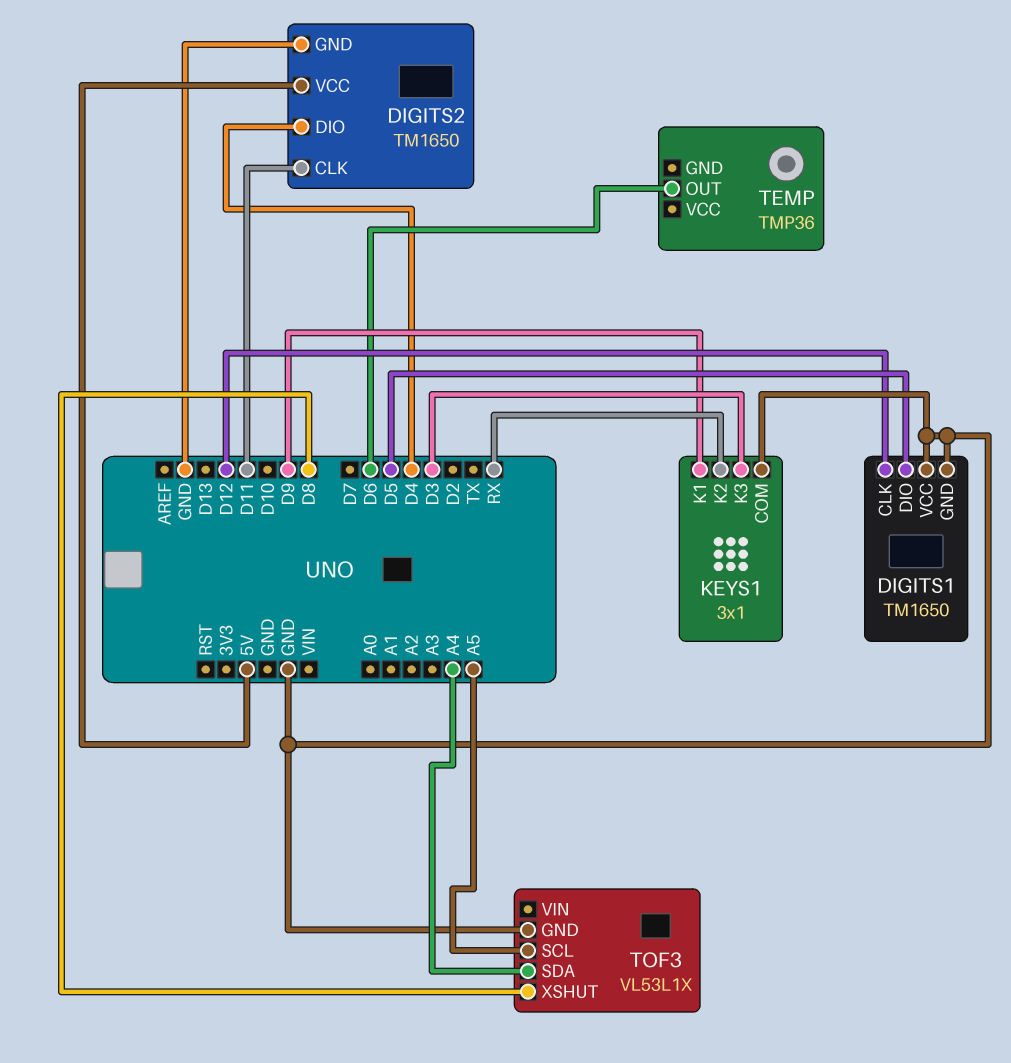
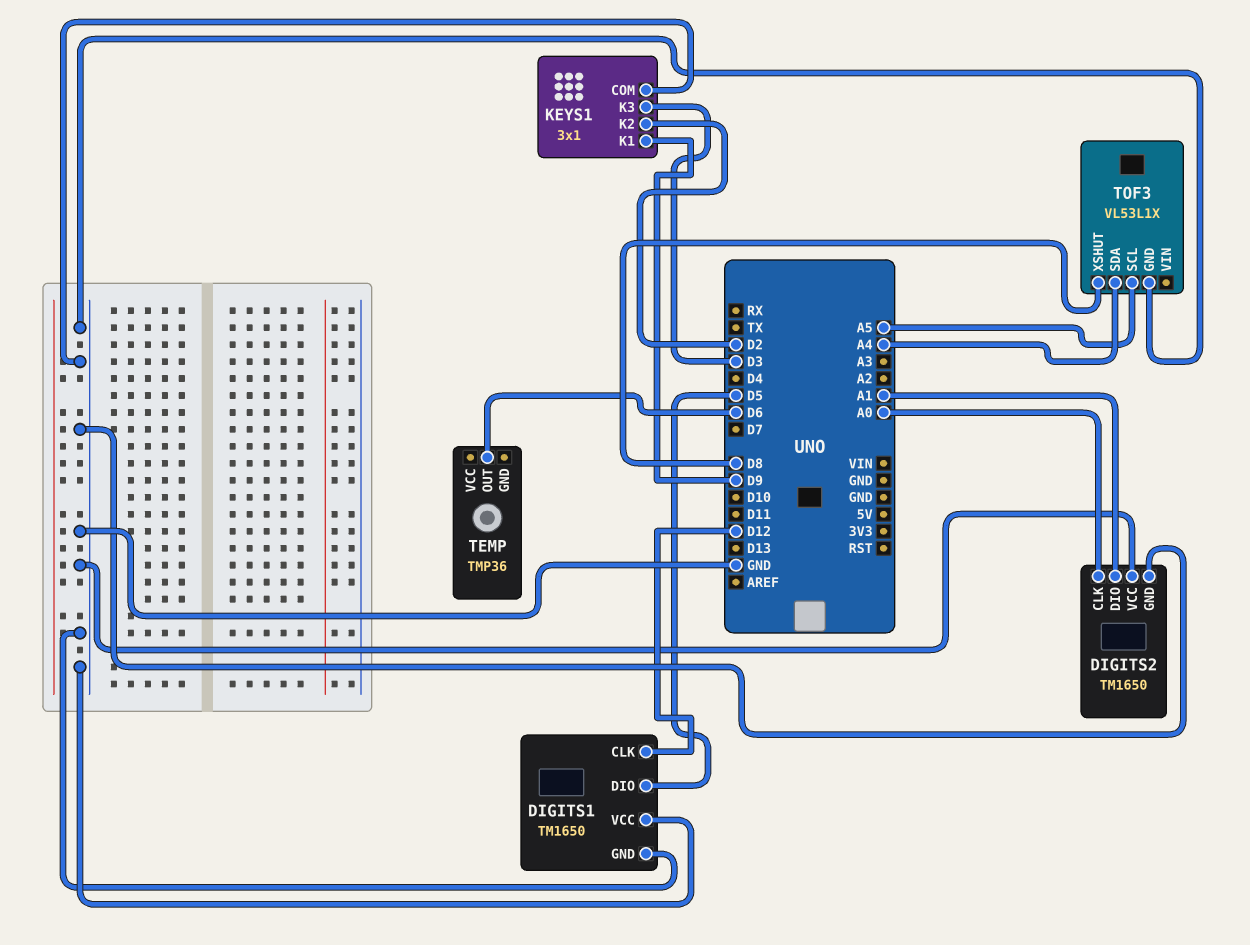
DIGITS2 pin CLK: D11 -> A0
DIGITS2 pin DIO: D4 -> A1
DIGITS2 pin VCC: 5V -> GND
KEYS1 pin K2: RX -> D2

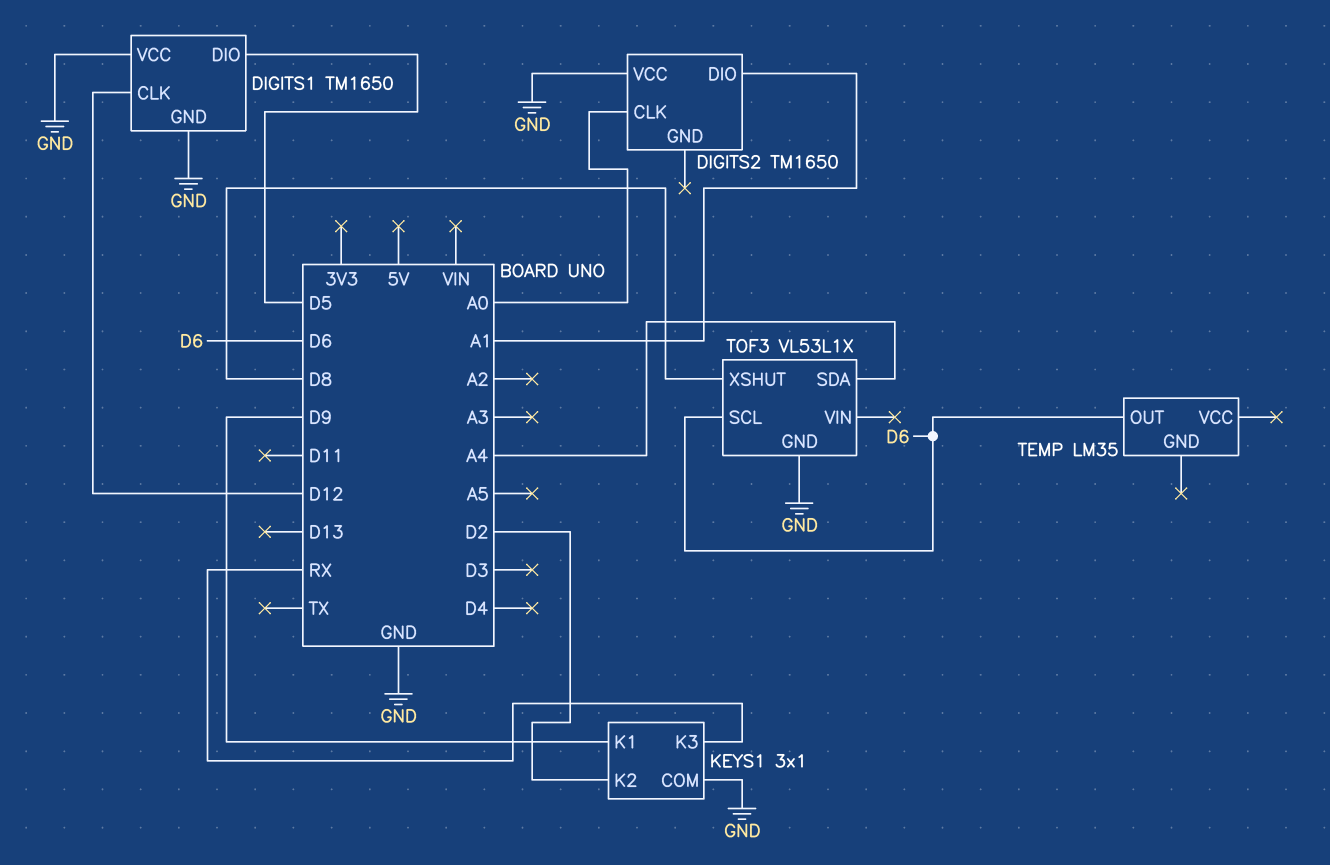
DIGITS2 pin GND: GND -> none
KEYS1 pin K3: D3 -> RX
TEMP: TMP36 -> LM35
TOF3 pin SCL: A5 -> D6

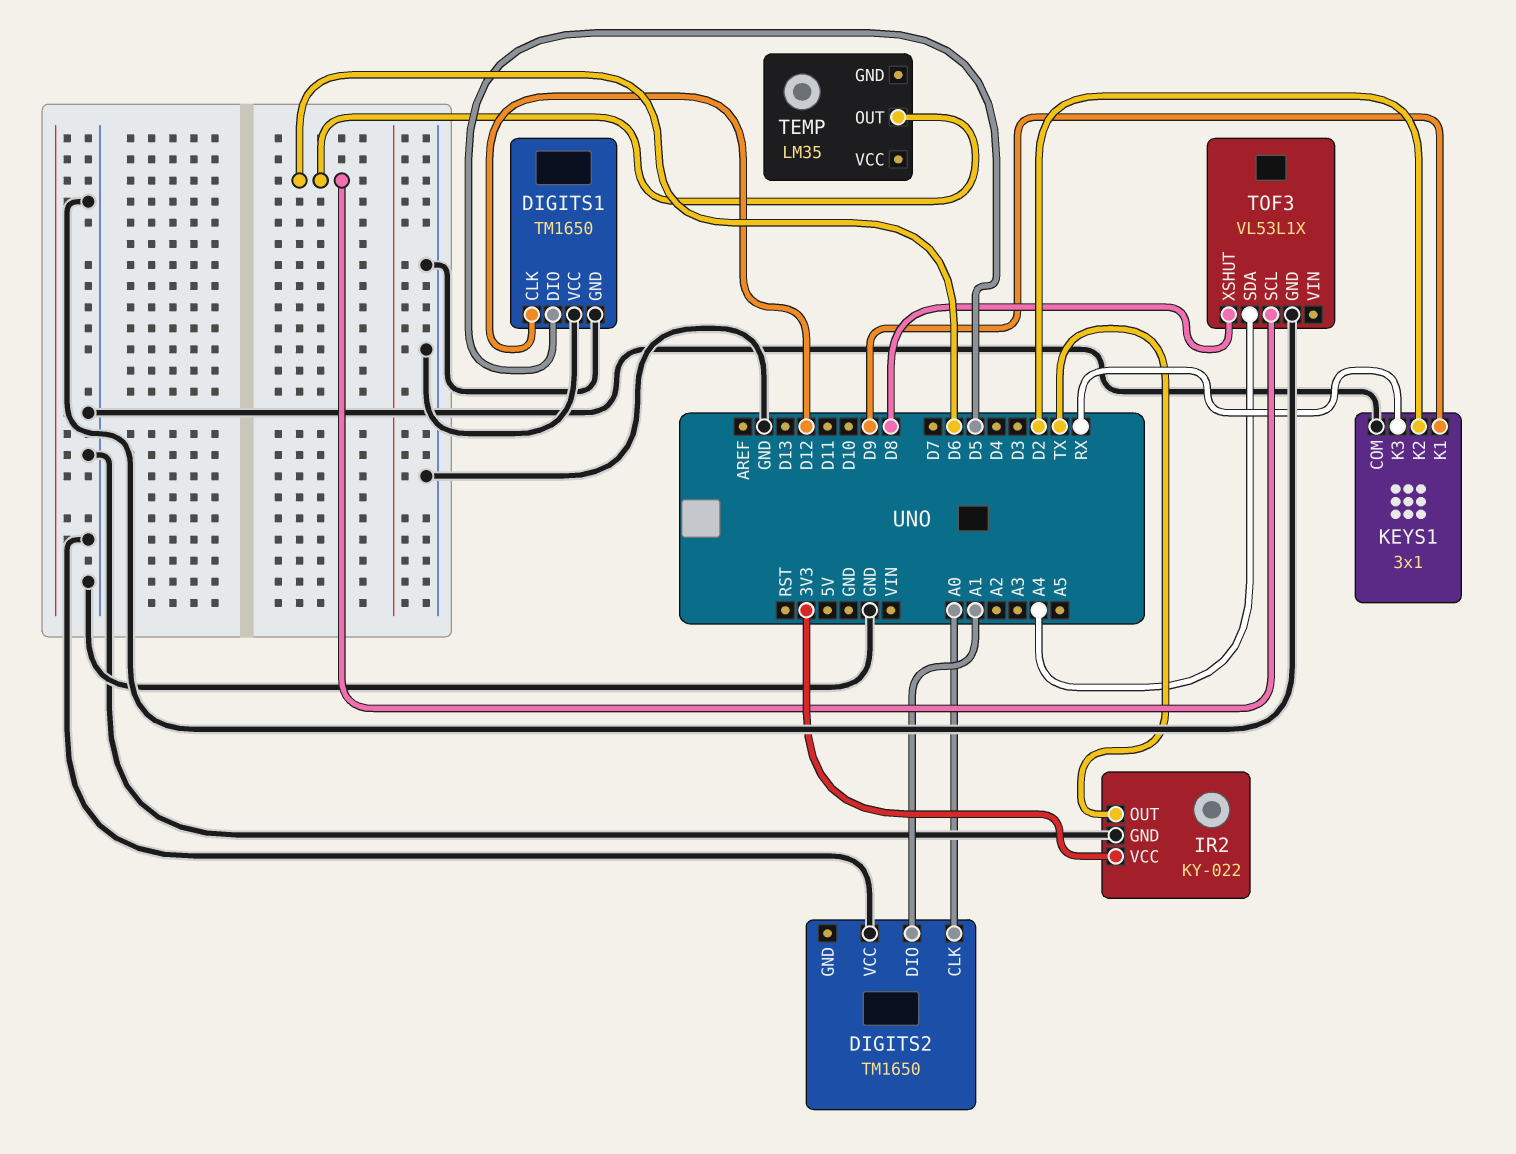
IR2: none -> KY-022
IR2 pin GND: none -> GND
IR2 pin OUT: none -> TX
IR2 pin VCC: none -> 3V3

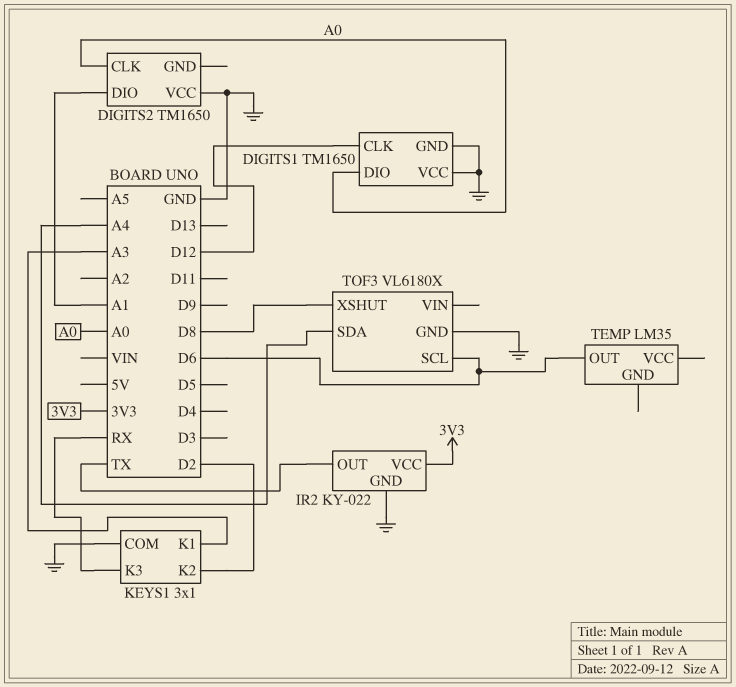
DIGITS1 pin DIO: D5 -> A0
KEYS1 pin K1: D9 -> A3
TOF3: VL53L1X -> VL6180X

